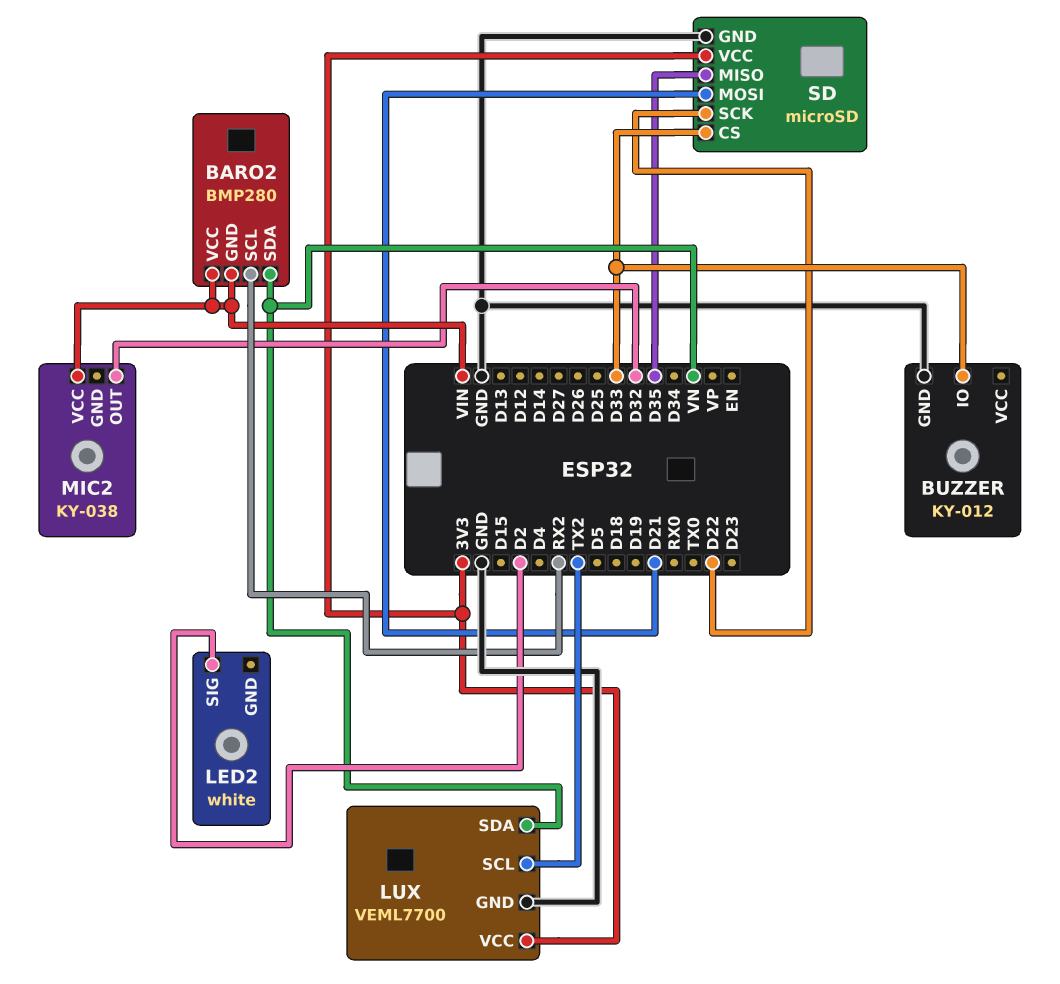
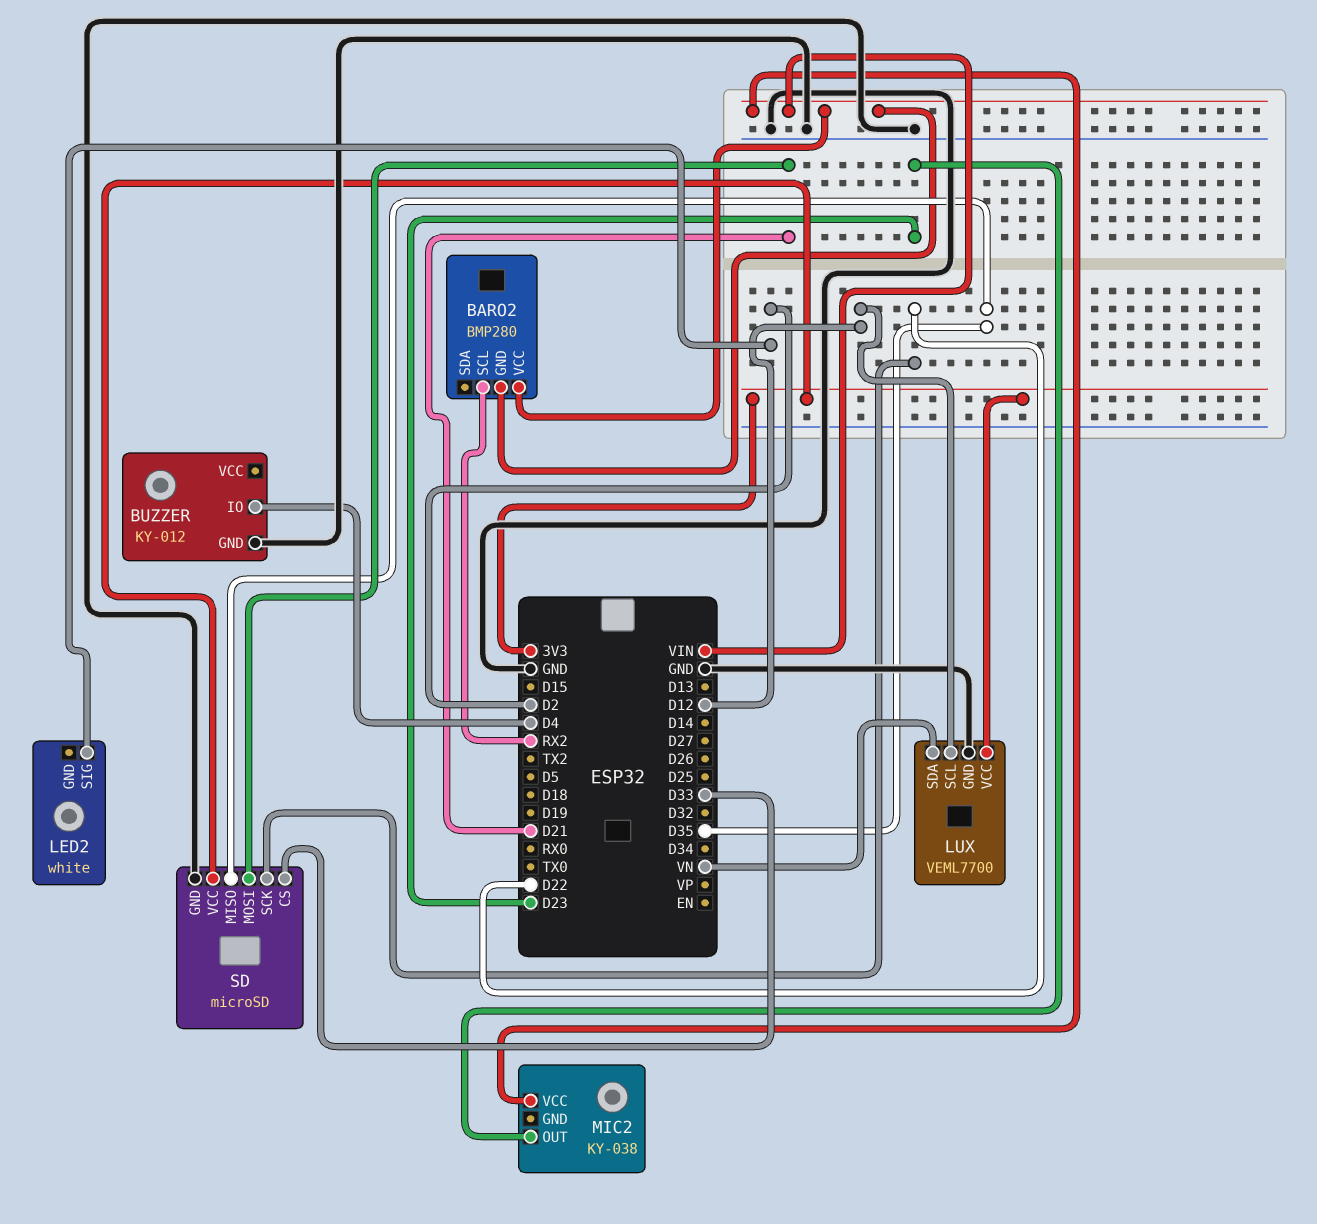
BARO2 pin SDA: VN -> none
BUZZER pin IO: D33 -> D4
LUX pin SCL: TX2 -> D12
MIC2 pin OUT: D32 -> D23

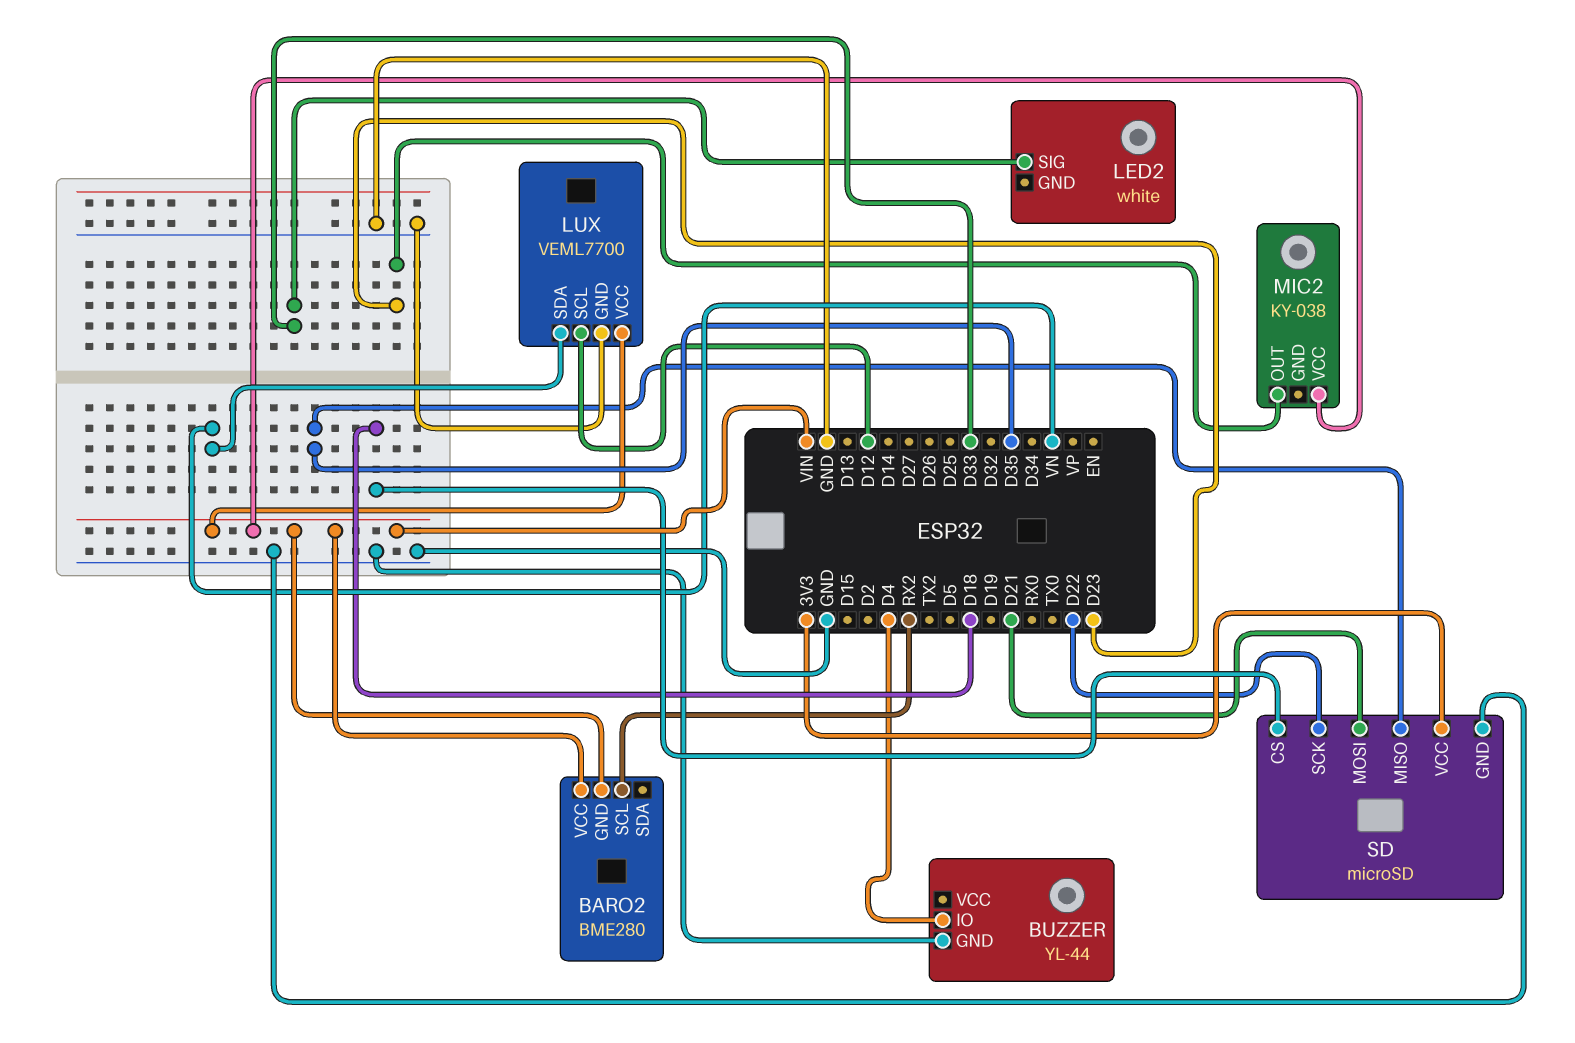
BARO2: BMP280 -> BME280
BUZZER: KY-012 -> YL-44
LED2 pin SIG: D2 -> D33
LUX pin VCC: 3V3 -> VIN
SD pin CS: D33 -> D18

